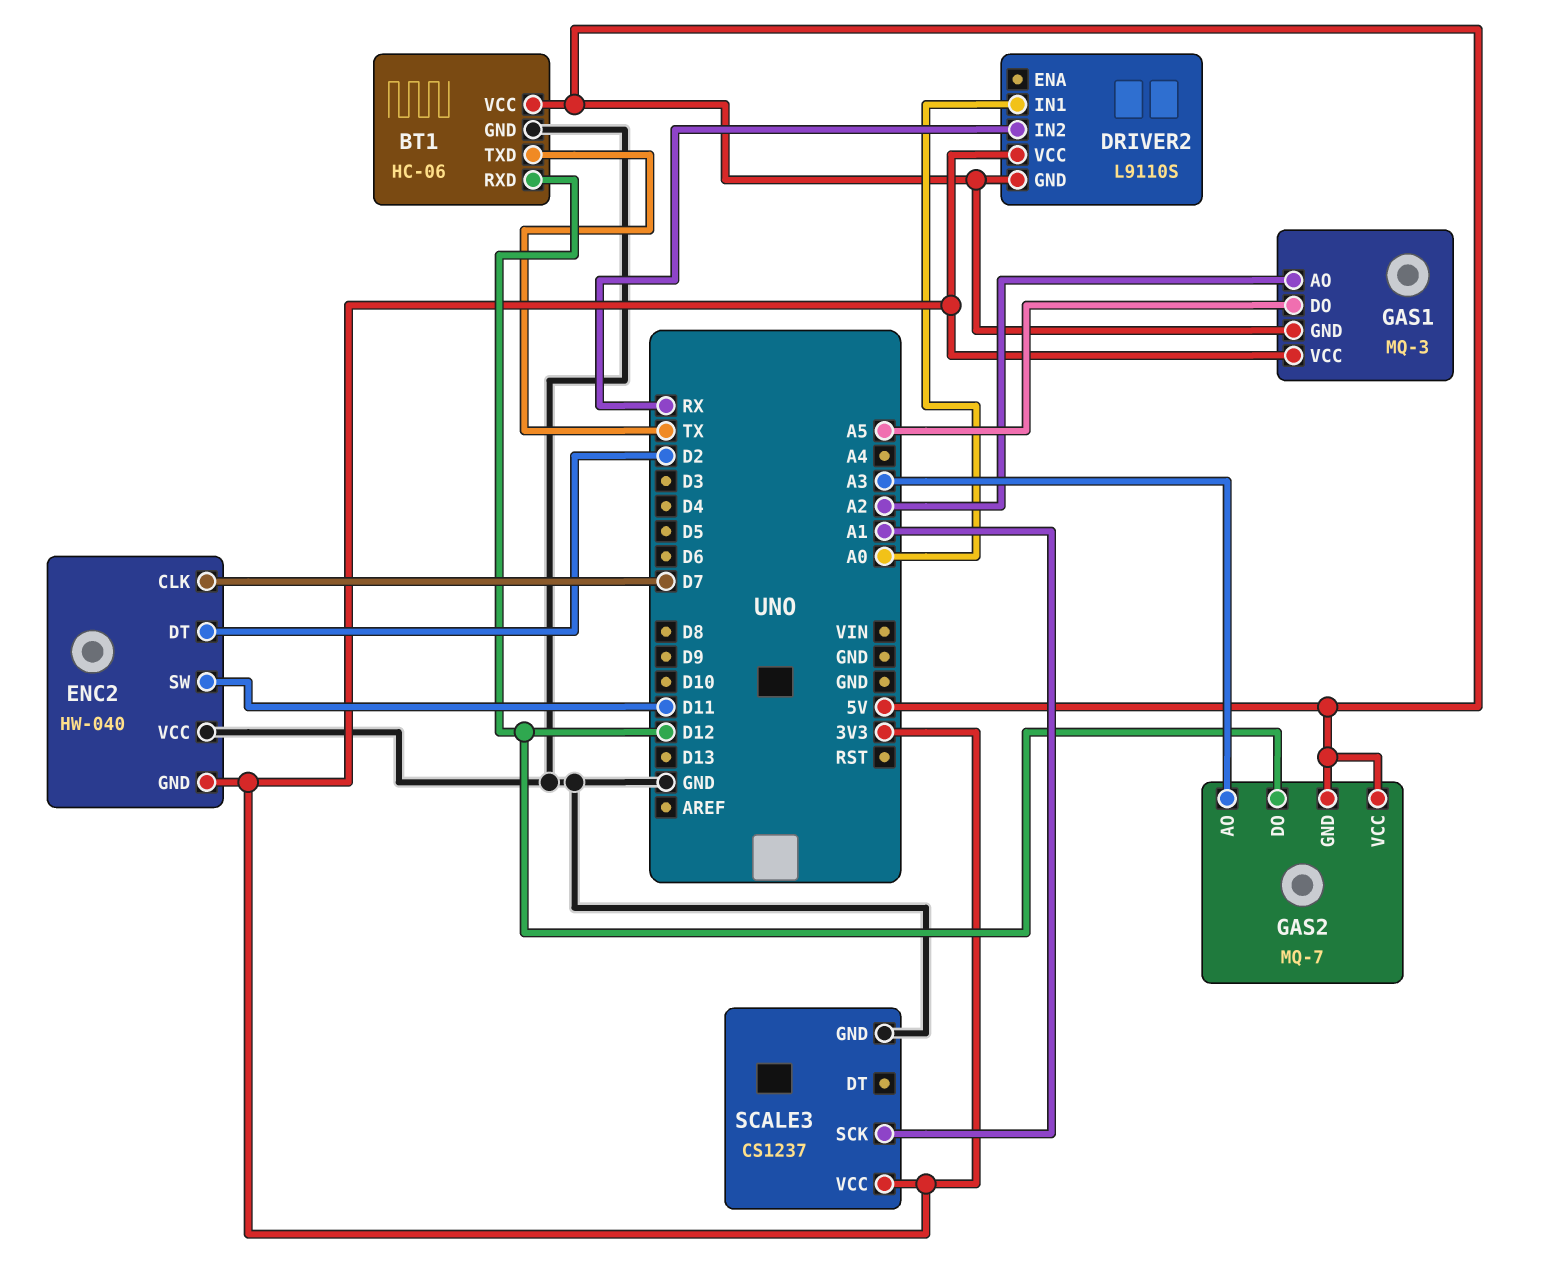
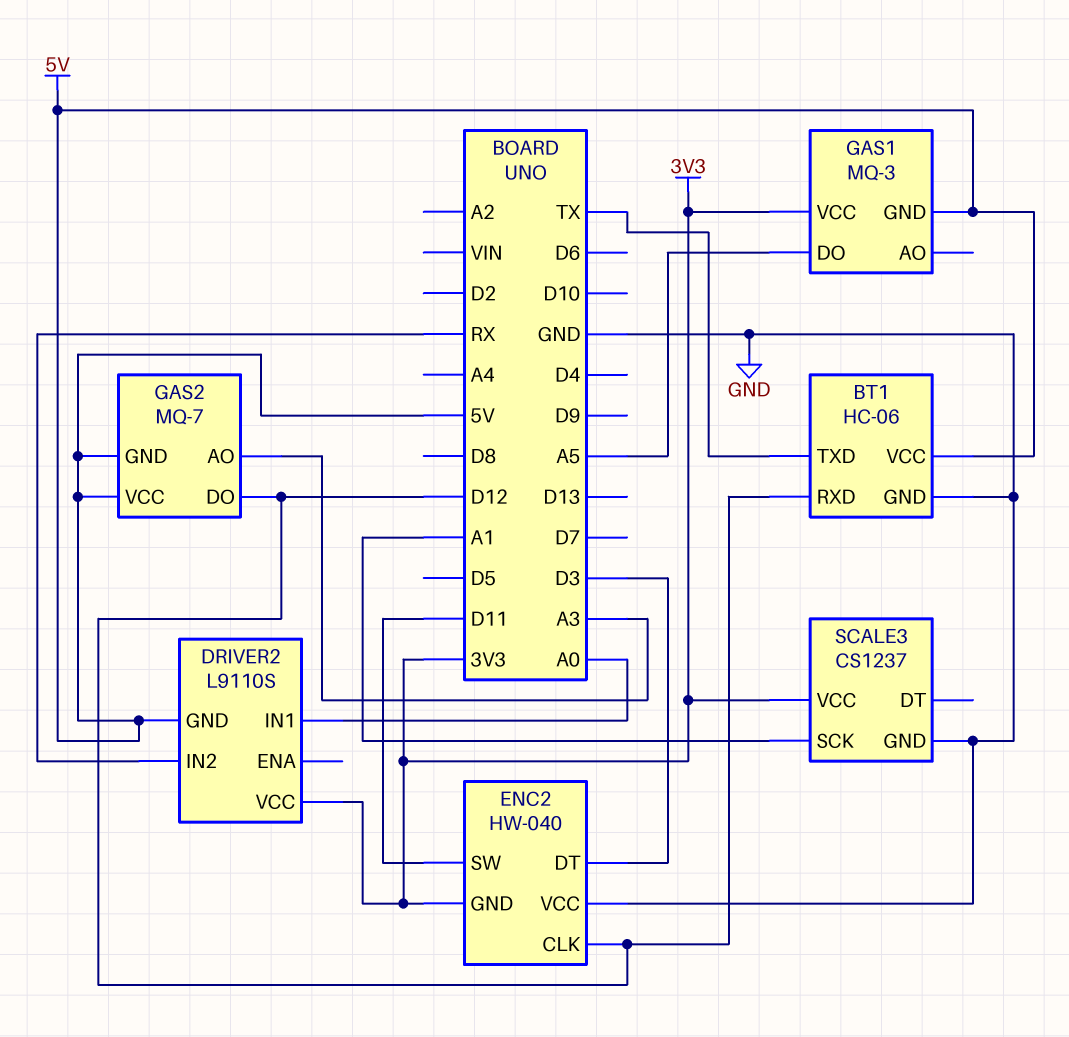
ENC2 pin CLK: D7 -> D12
ENC2 pin DT: D2 -> D3
GAS1 pin AO: A2 -> none

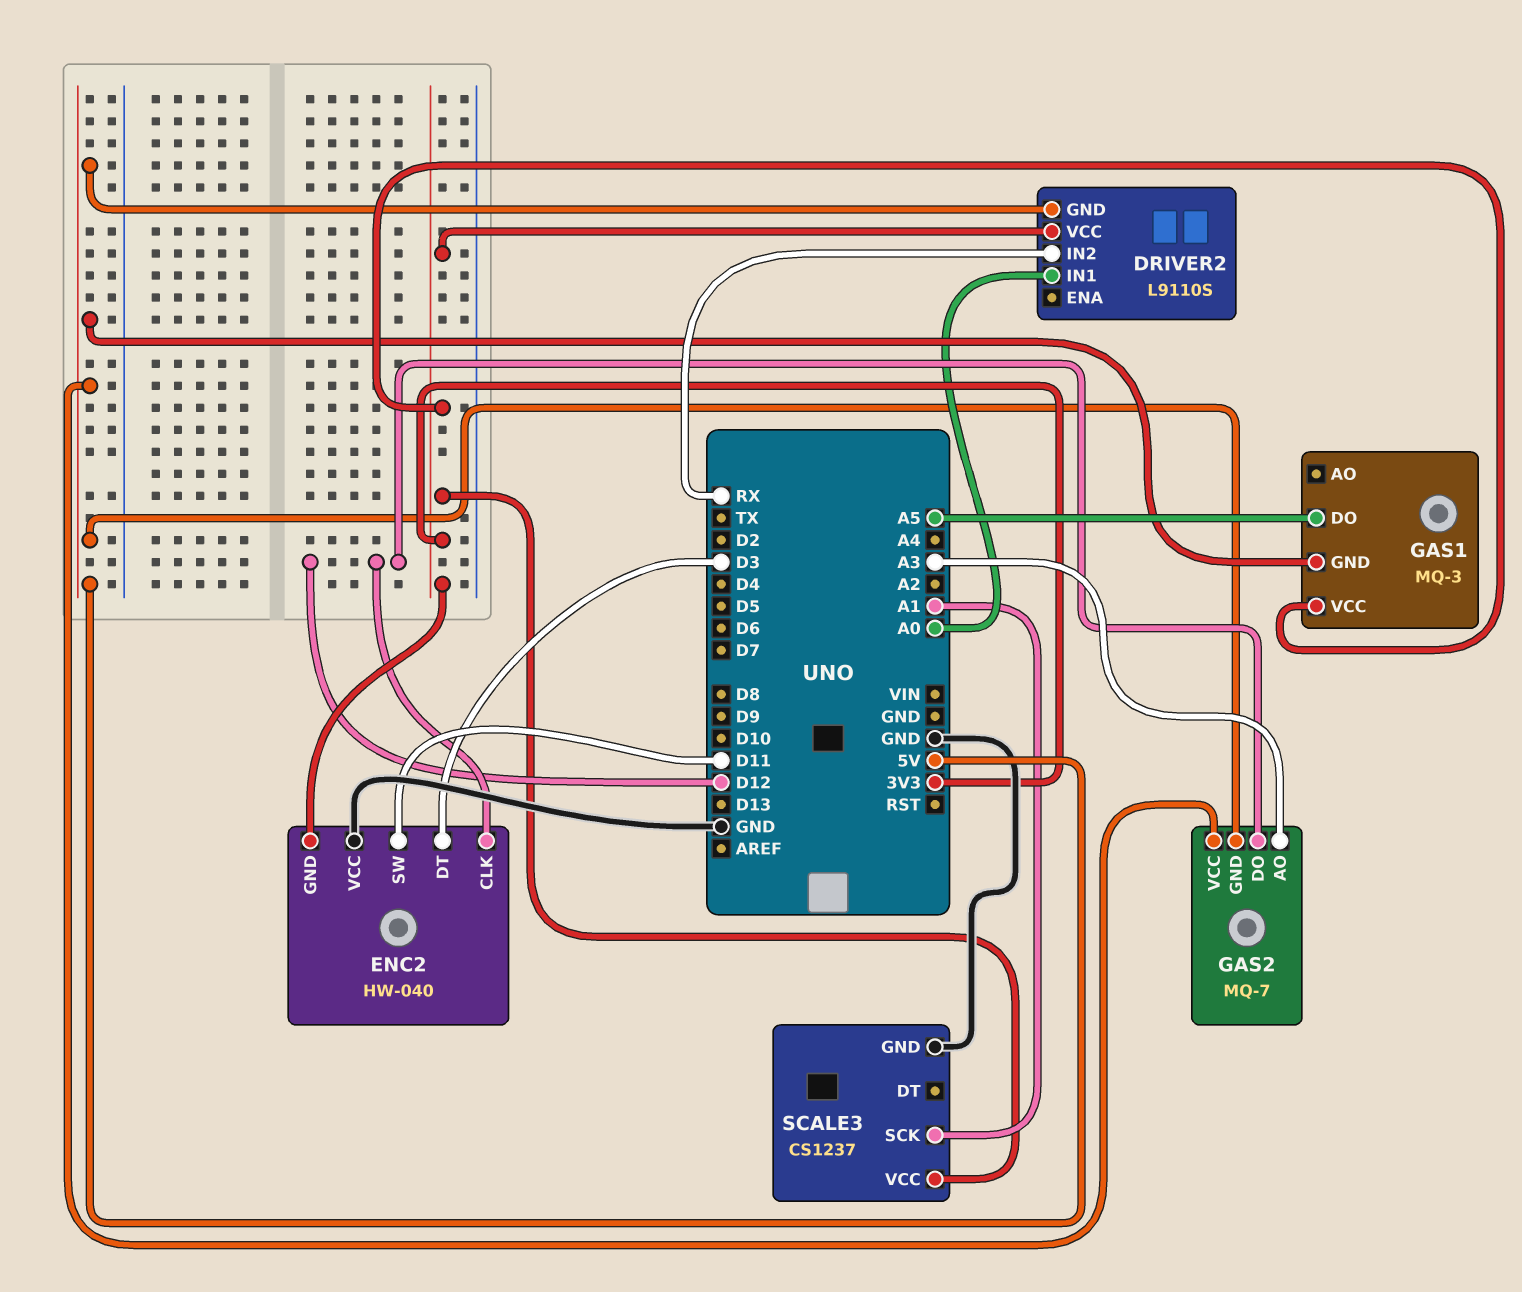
BT1: HC-06 -> none
BT1 pin GND: GND -> none
BT1 pin RXD: D12 -> none
BT1 pin TXD: TX -> none
BT1 pin VCC: 5V -> none

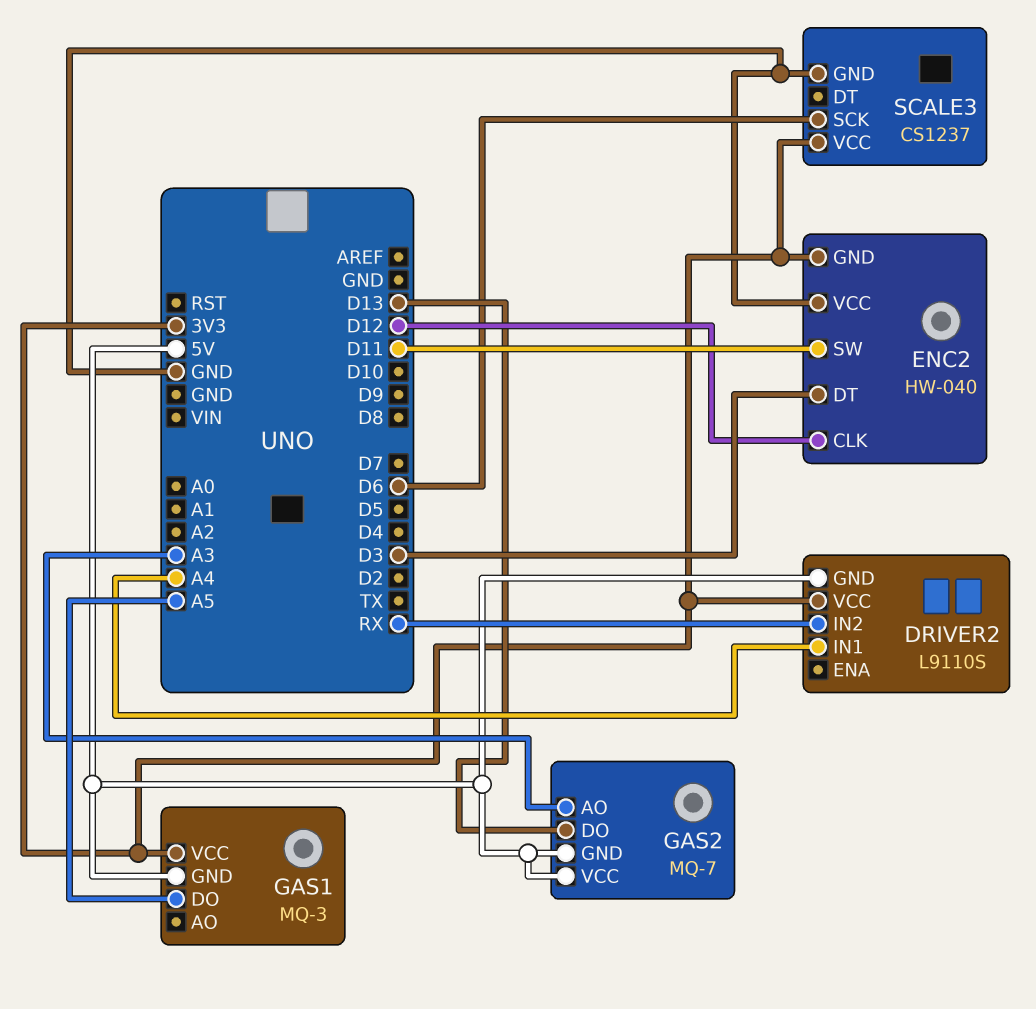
DRIVER2 pin IN1: A0 -> A4
GAS2 pin DO: D12 -> D13
SCALE3 pin SCK: A1 -> D6

